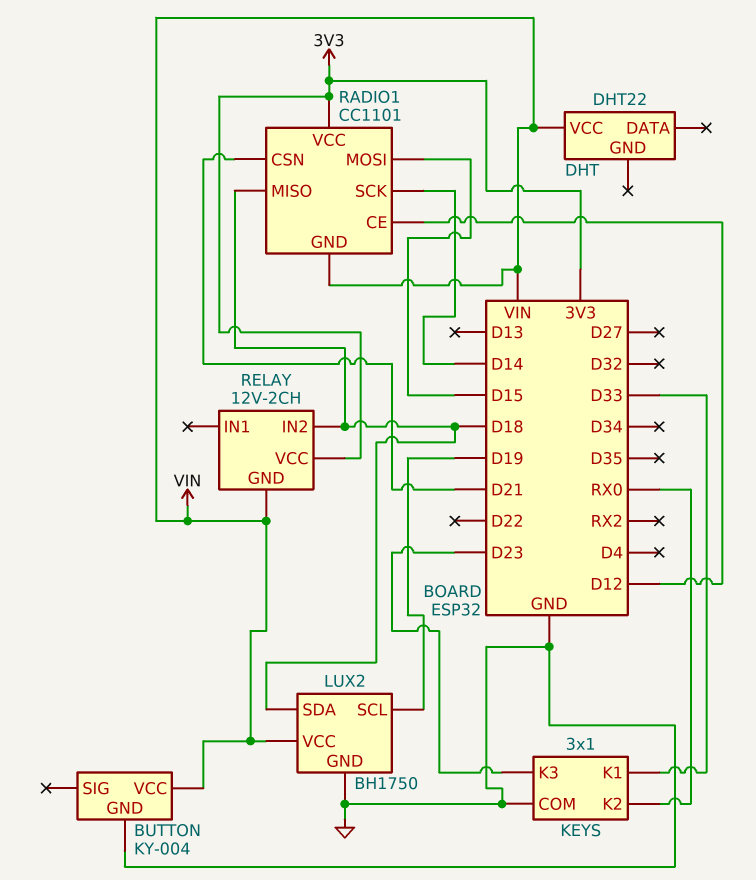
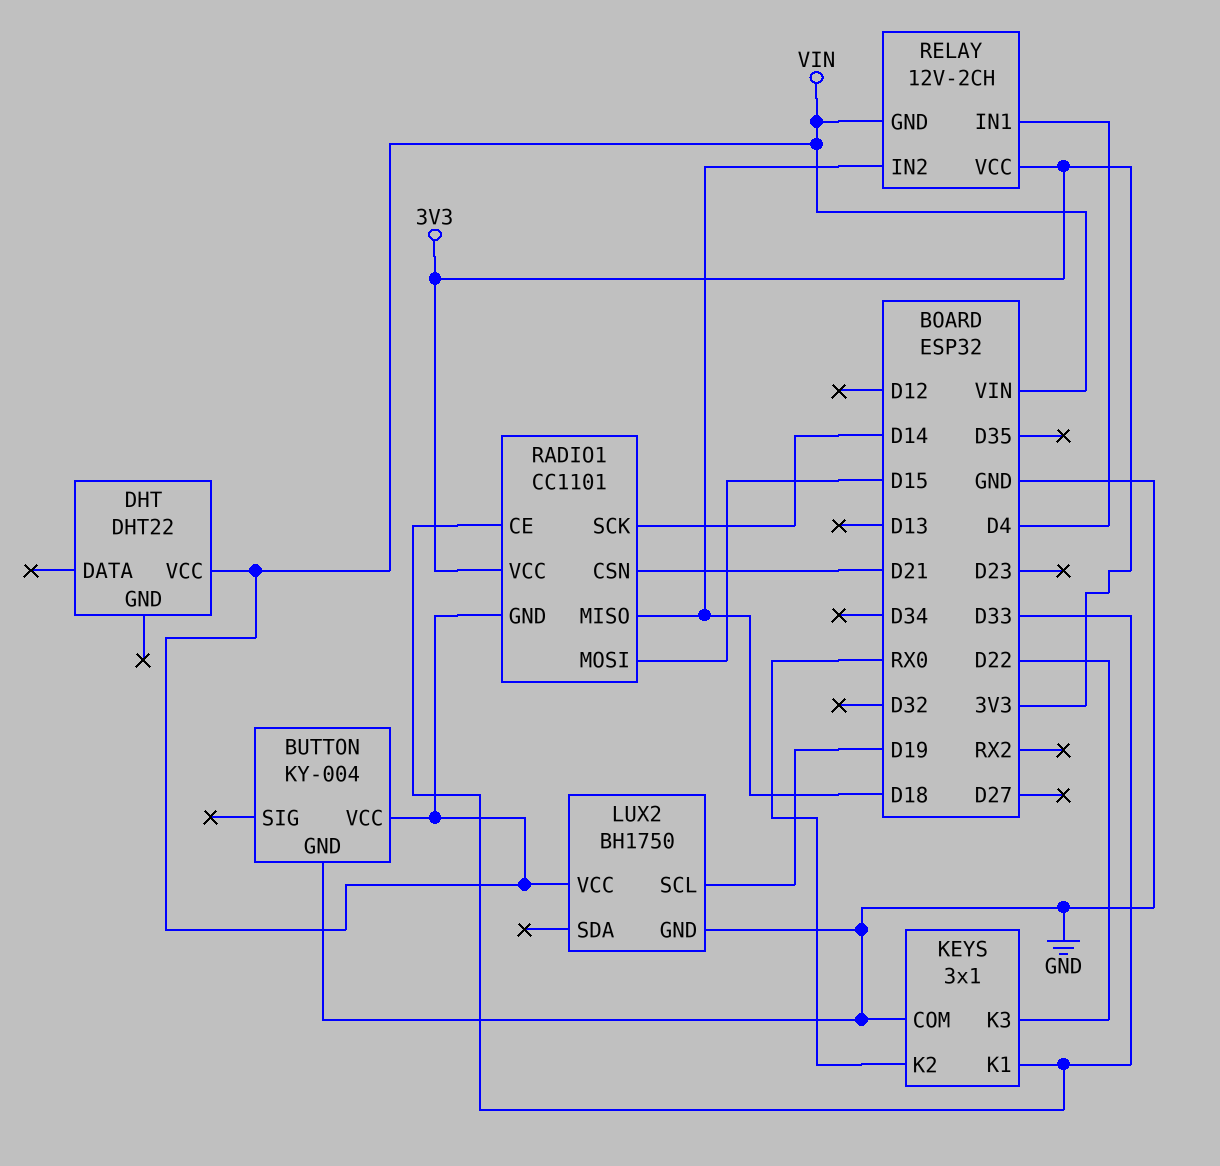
KEYS pin K3: D23 -> D22
LUX2 pin SDA: D18 -> none
RADIO1 pin CE: D12 -> D33
RELAY pin IN1: none -> D4

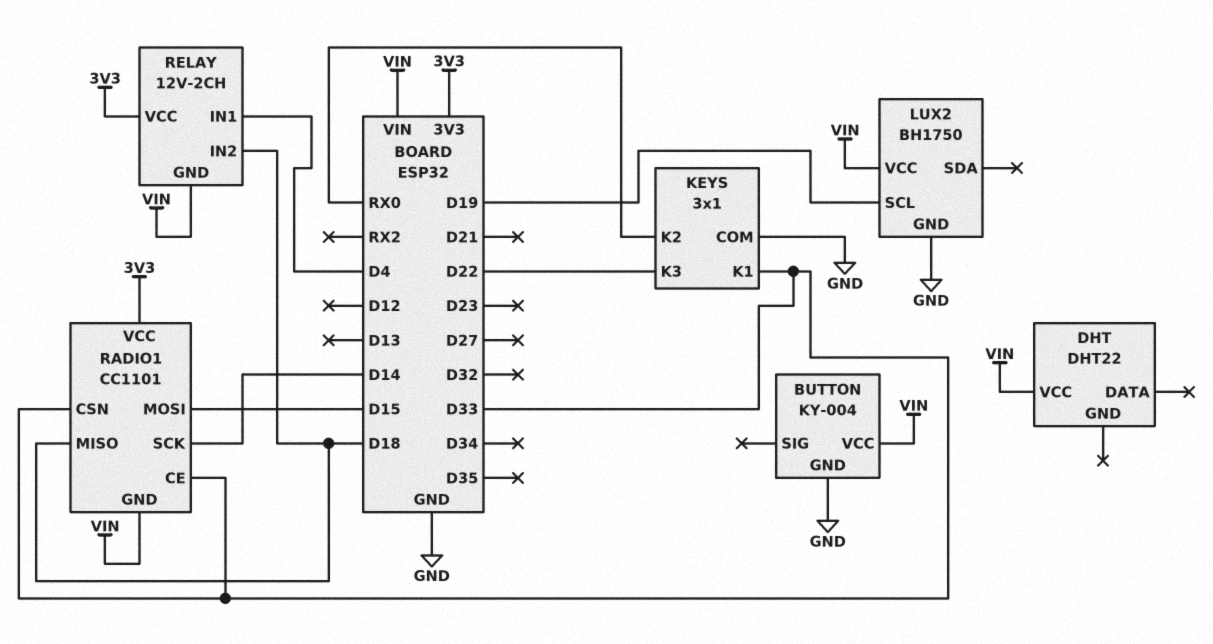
RADIO1 pin CSN: D21 -> D33

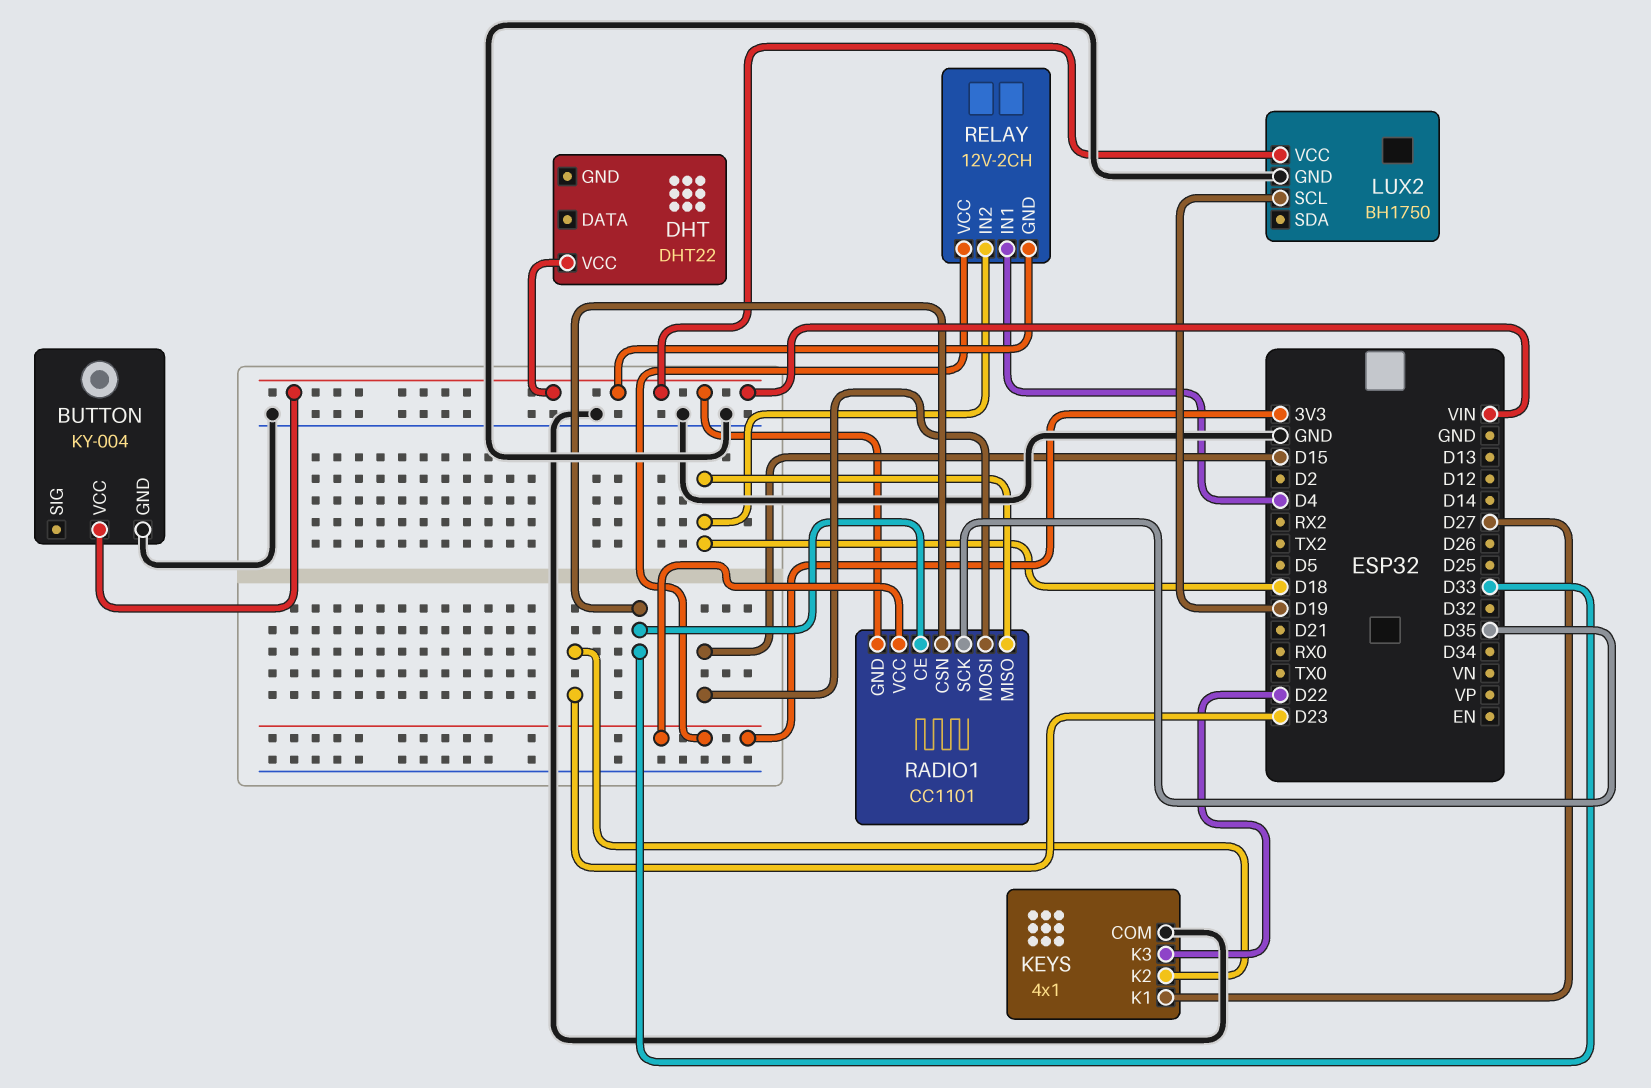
KEYS: 3x1 -> 4x1
KEYS pin K1: D33 -> D27
KEYS pin K2: RX0 -> D23
RADIO1 pin SCK: D14 -> D35

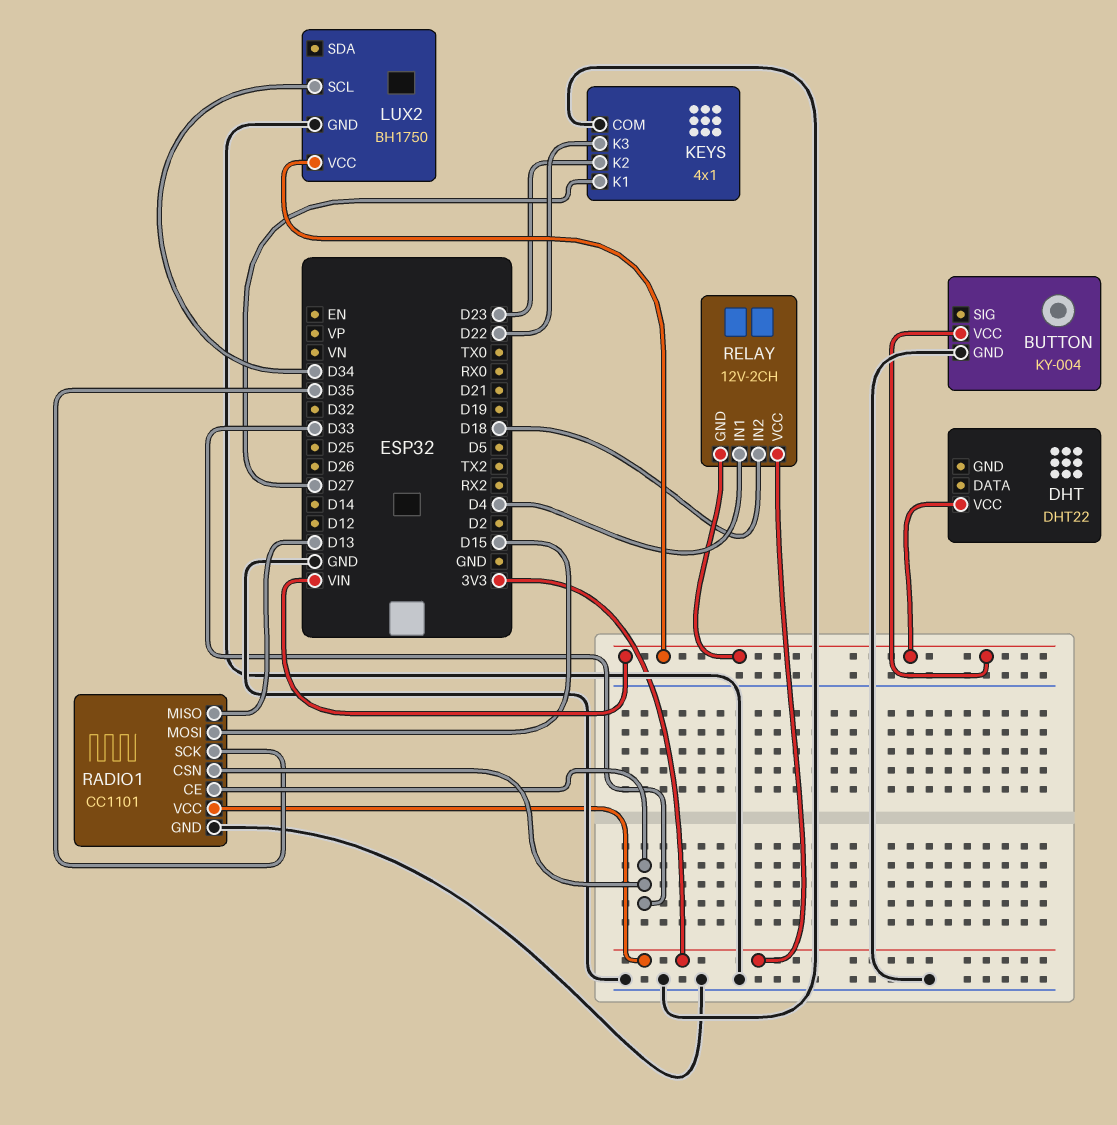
LUX2 pin SCL: D19 -> D34
RADIO1 pin GND: VIN -> GND
RADIO1 pin MISO: D18 -> D13

